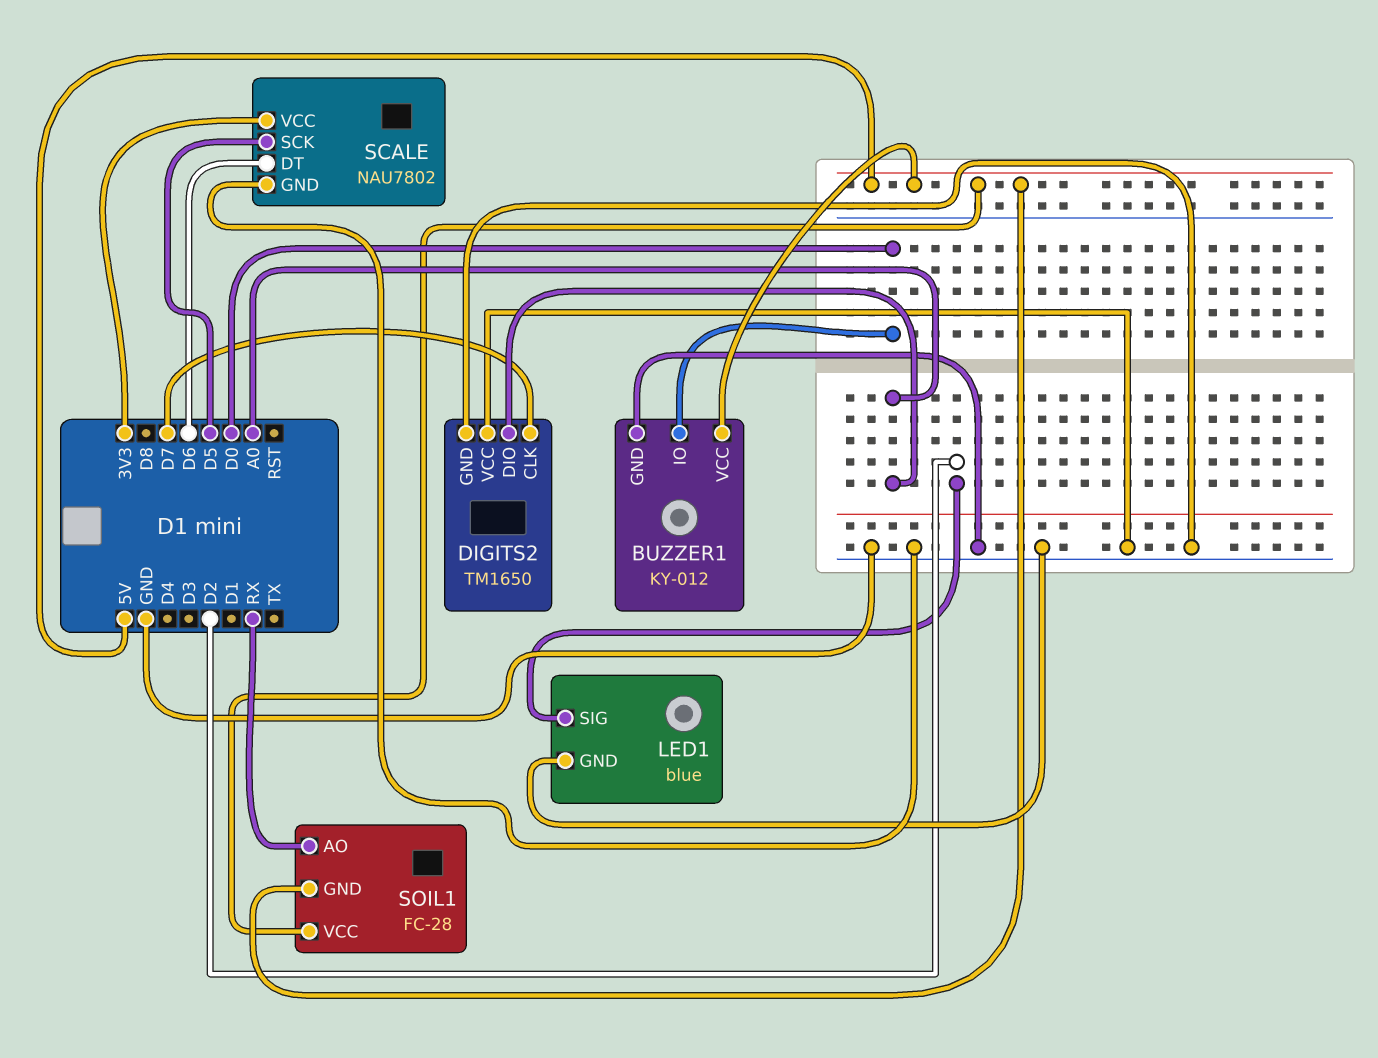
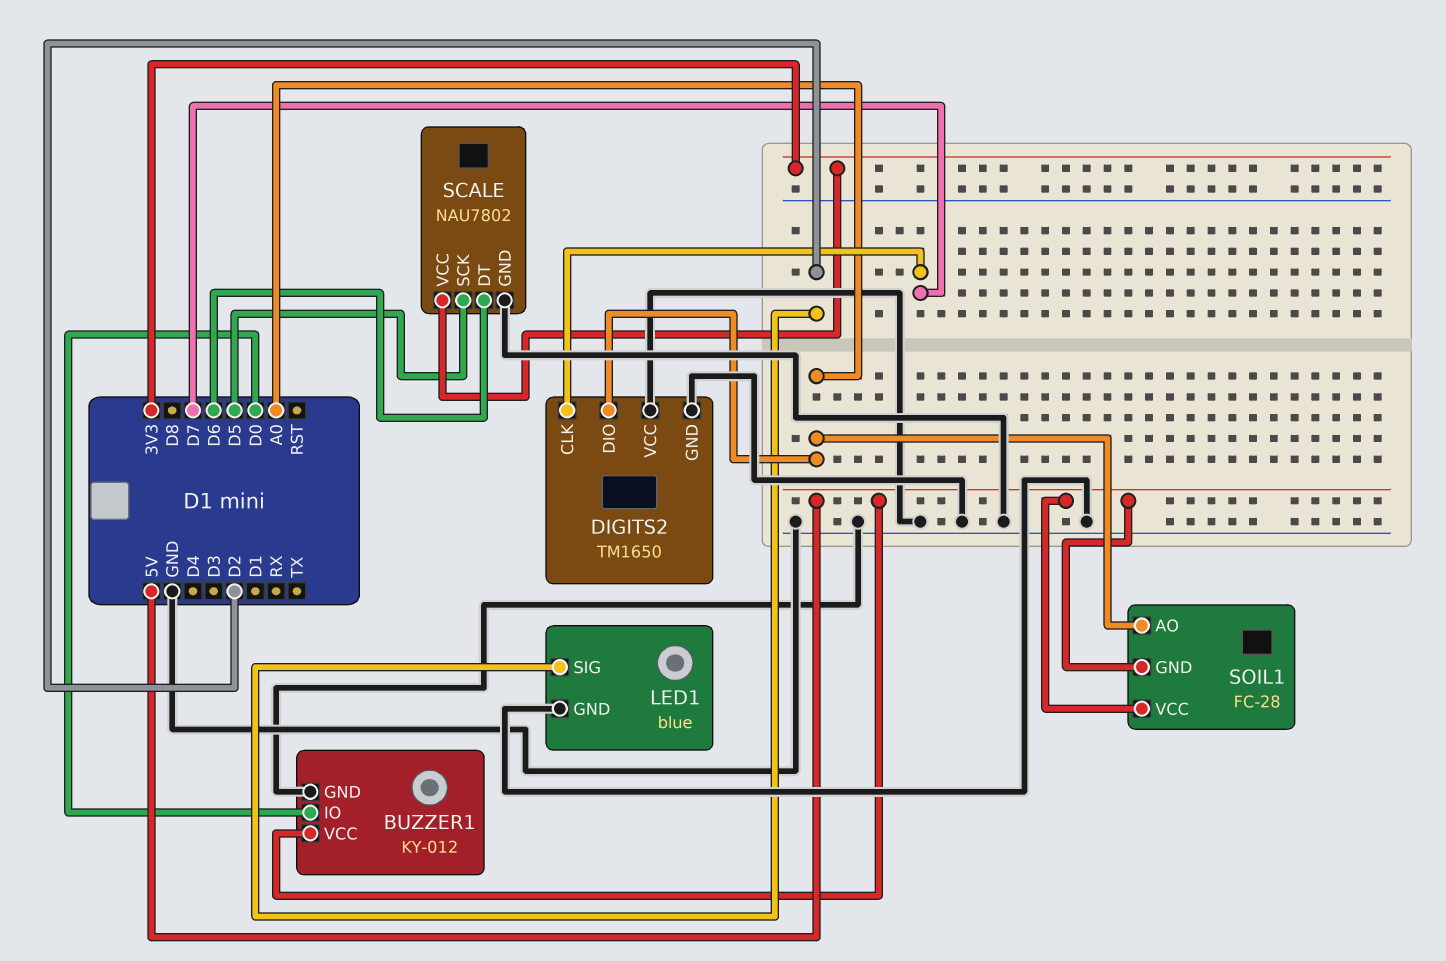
SOIL1 pin AO: RX -> A0

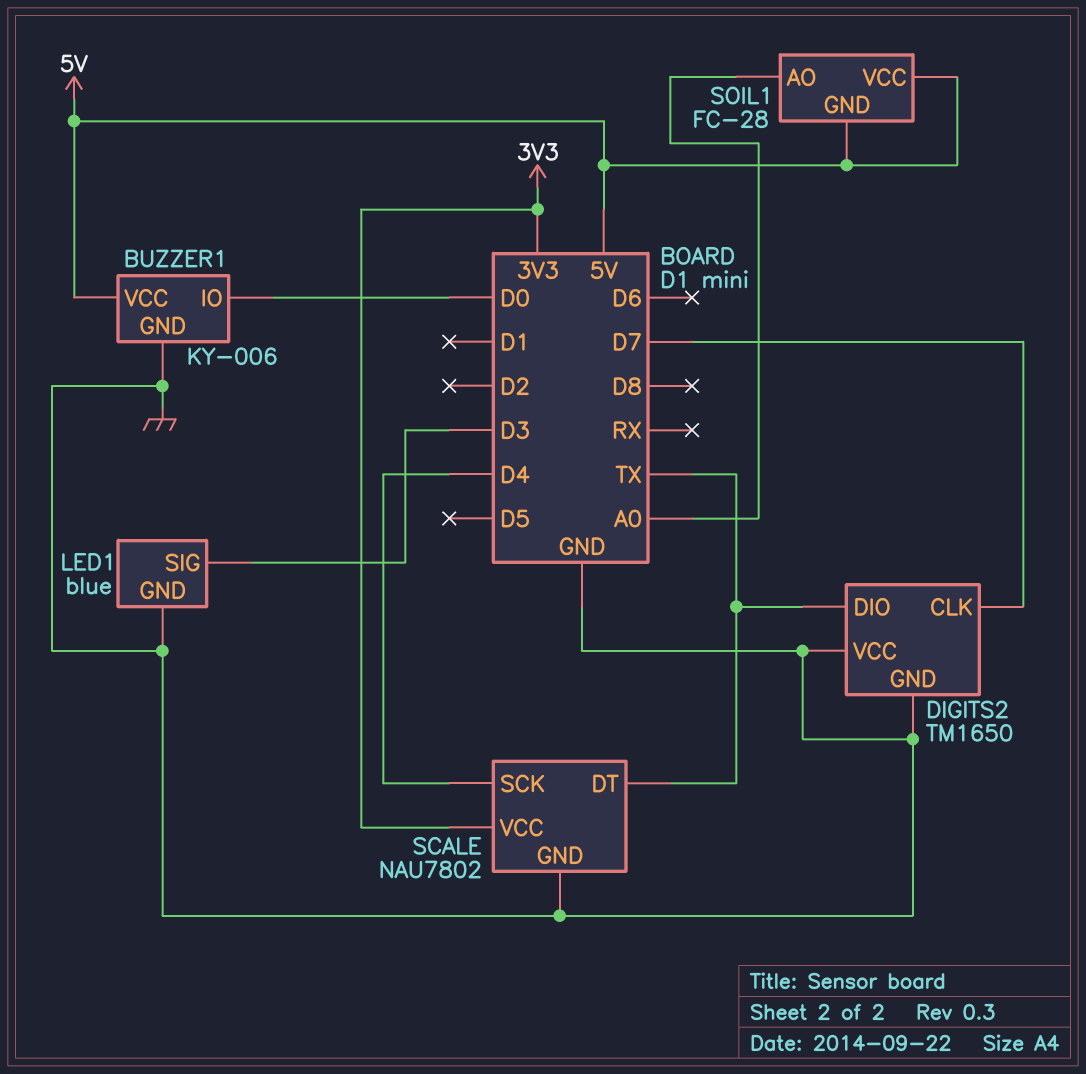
BUZZER1: KY-012 -> KY-006
DIGITS2 pin DIO: A0 -> TX
LED1 pin SIG: D2 -> D3
SCALE pin DT: D6 -> TX
SCALE pin SCK: D5 -> D4

